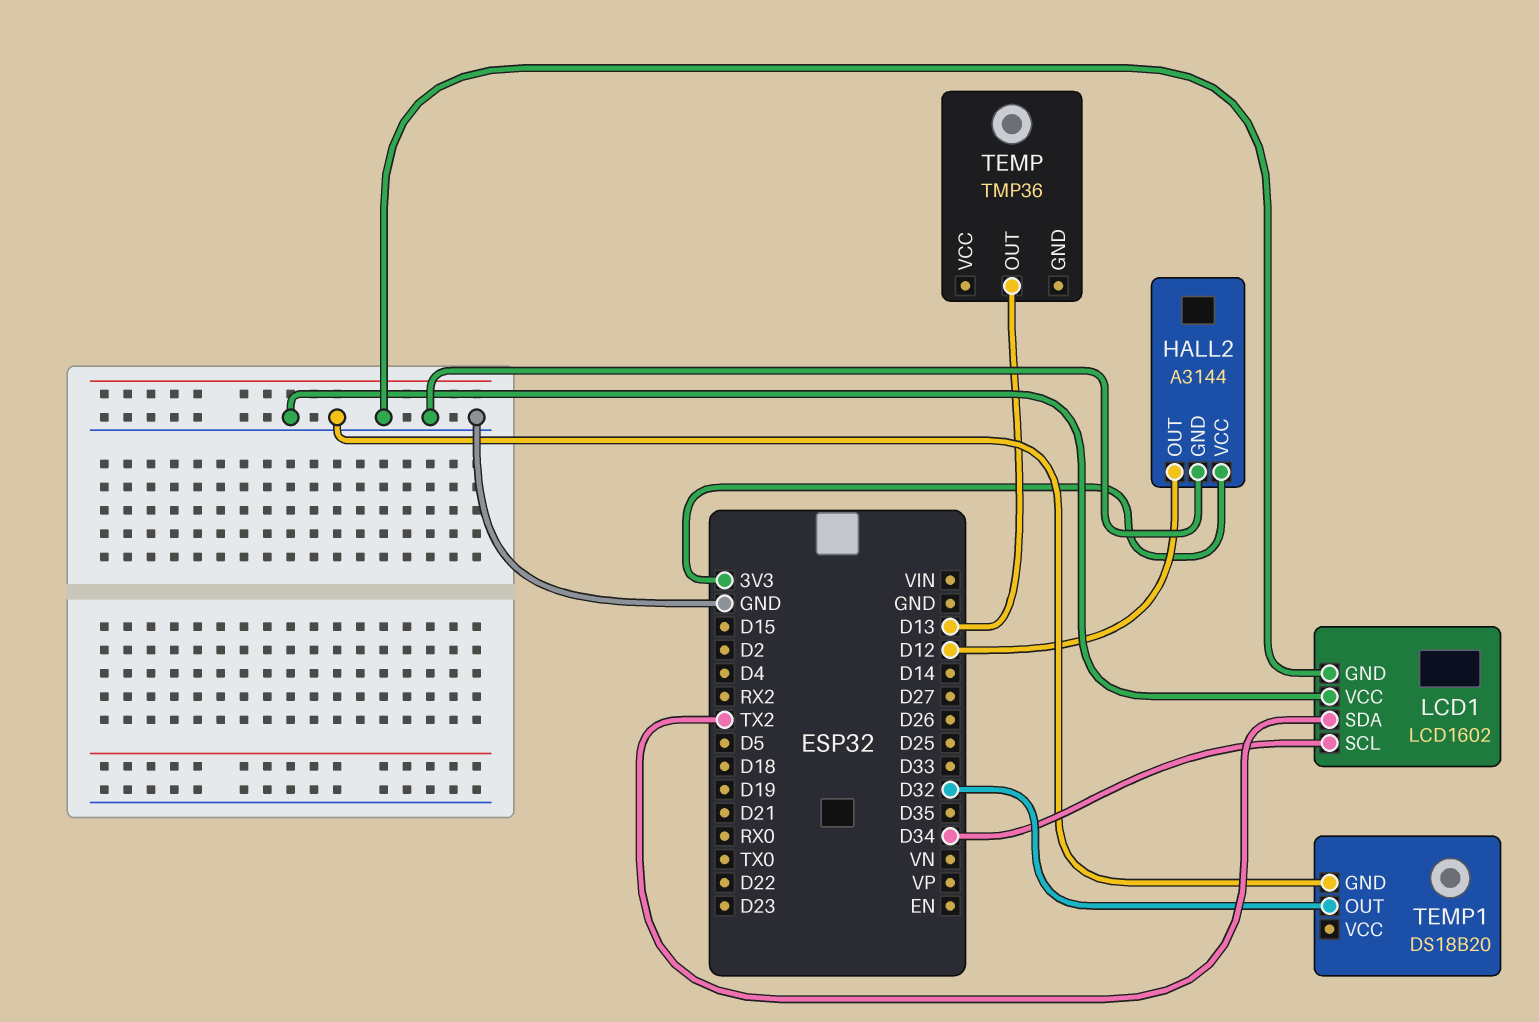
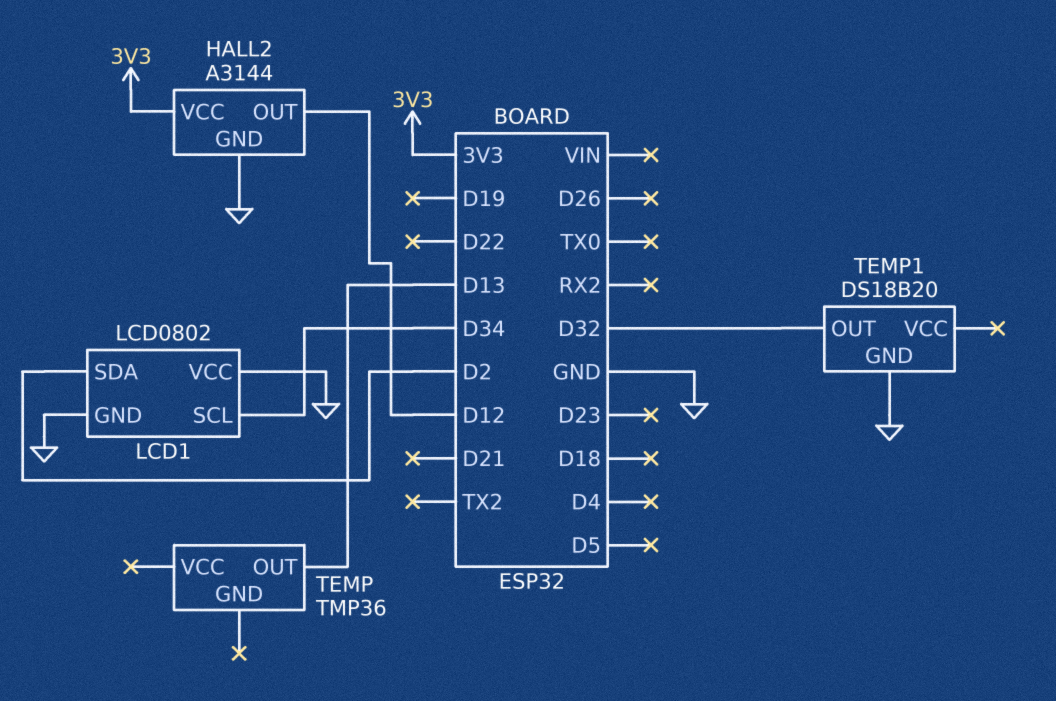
LCD1: LCD1602 -> LCD0802
LCD1 pin SDA: TX2 -> D2

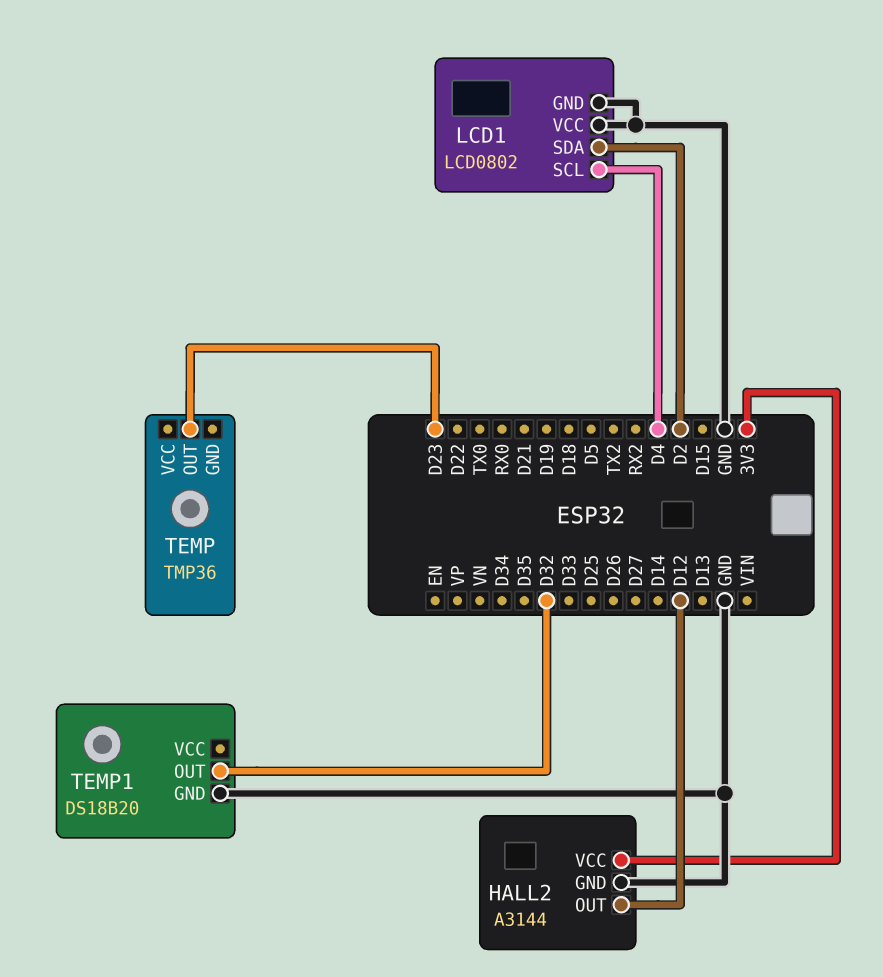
LCD1 pin SCL: D34 -> D4
TEMP pin OUT: D13 -> D23

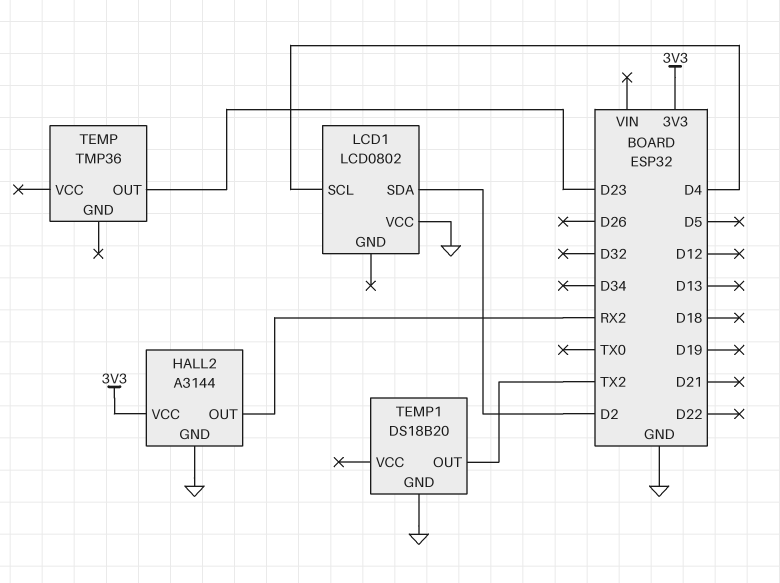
HALL2 pin OUT: D12 -> RX2
LCD1 pin GND: GND -> none
TEMP1 pin OUT: D32 -> TX2

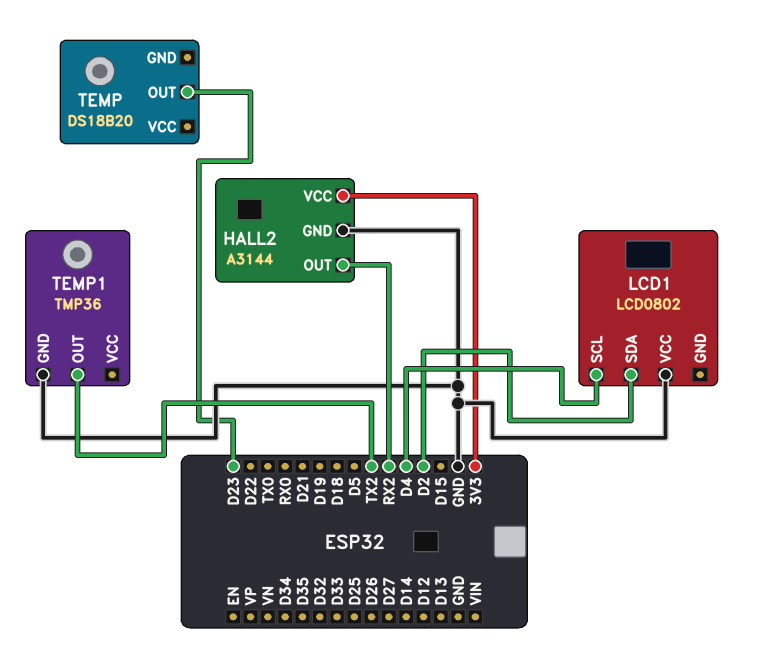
TEMP: TMP36 -> DS18B20
TEMP1: DS18B20 -> TMP36

